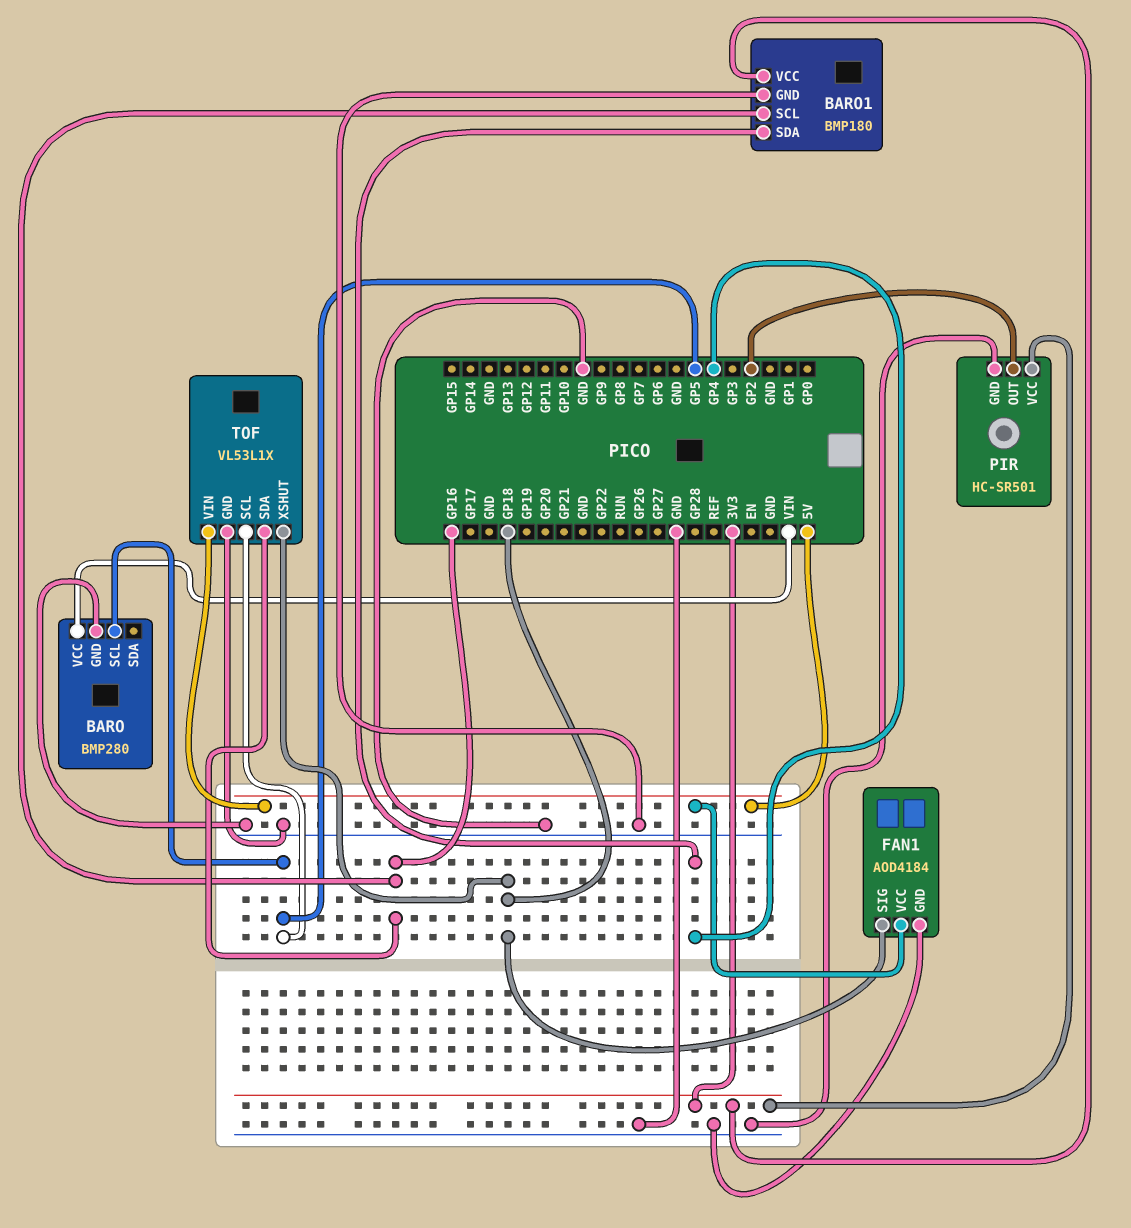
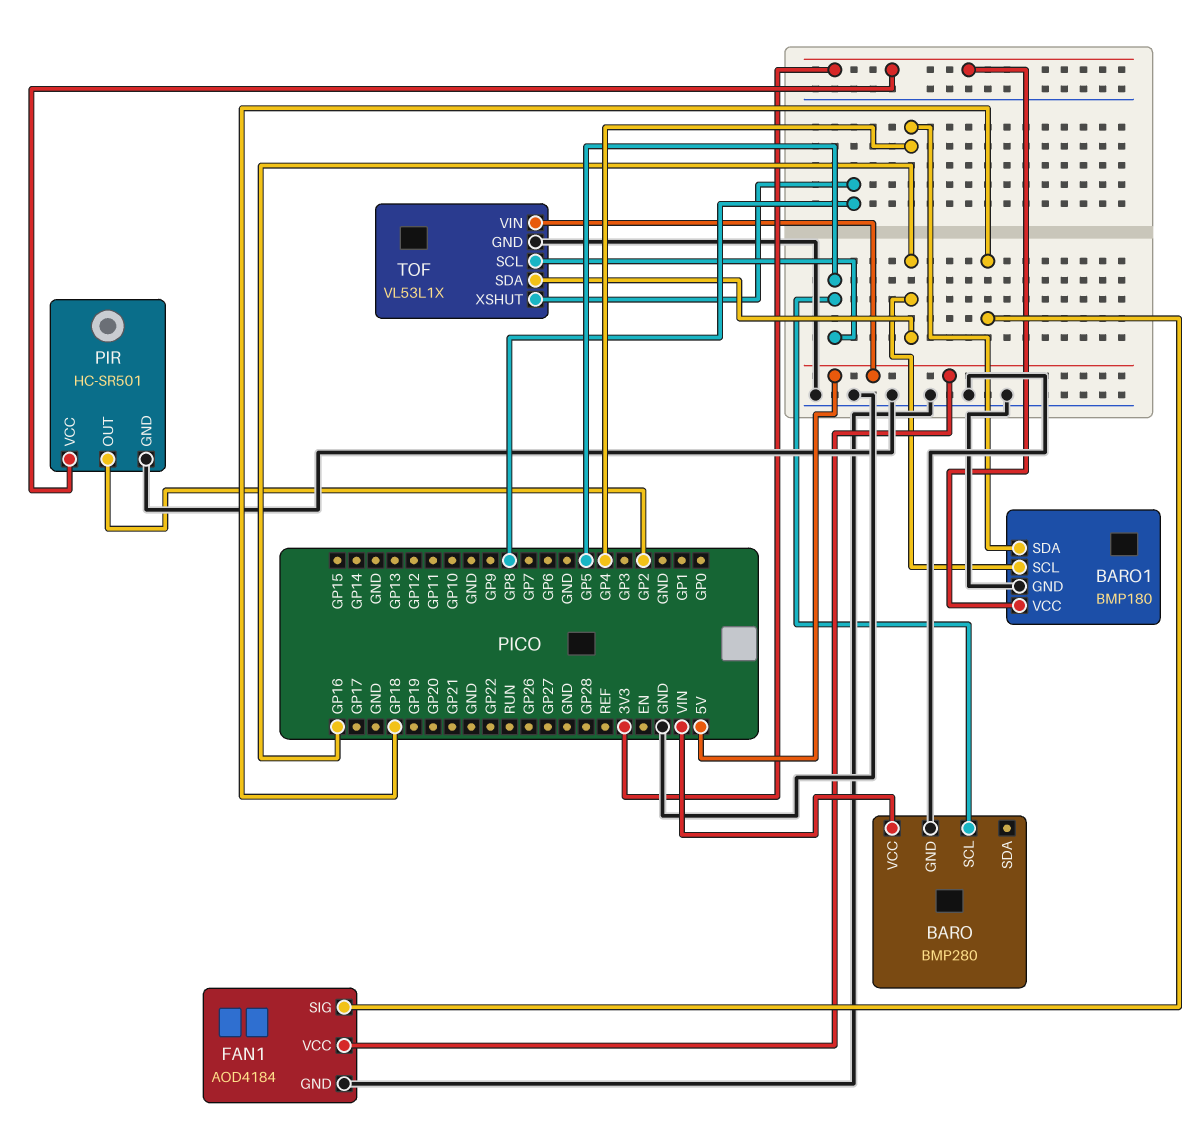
TOF pin XSHUT: GP18 -> GP8

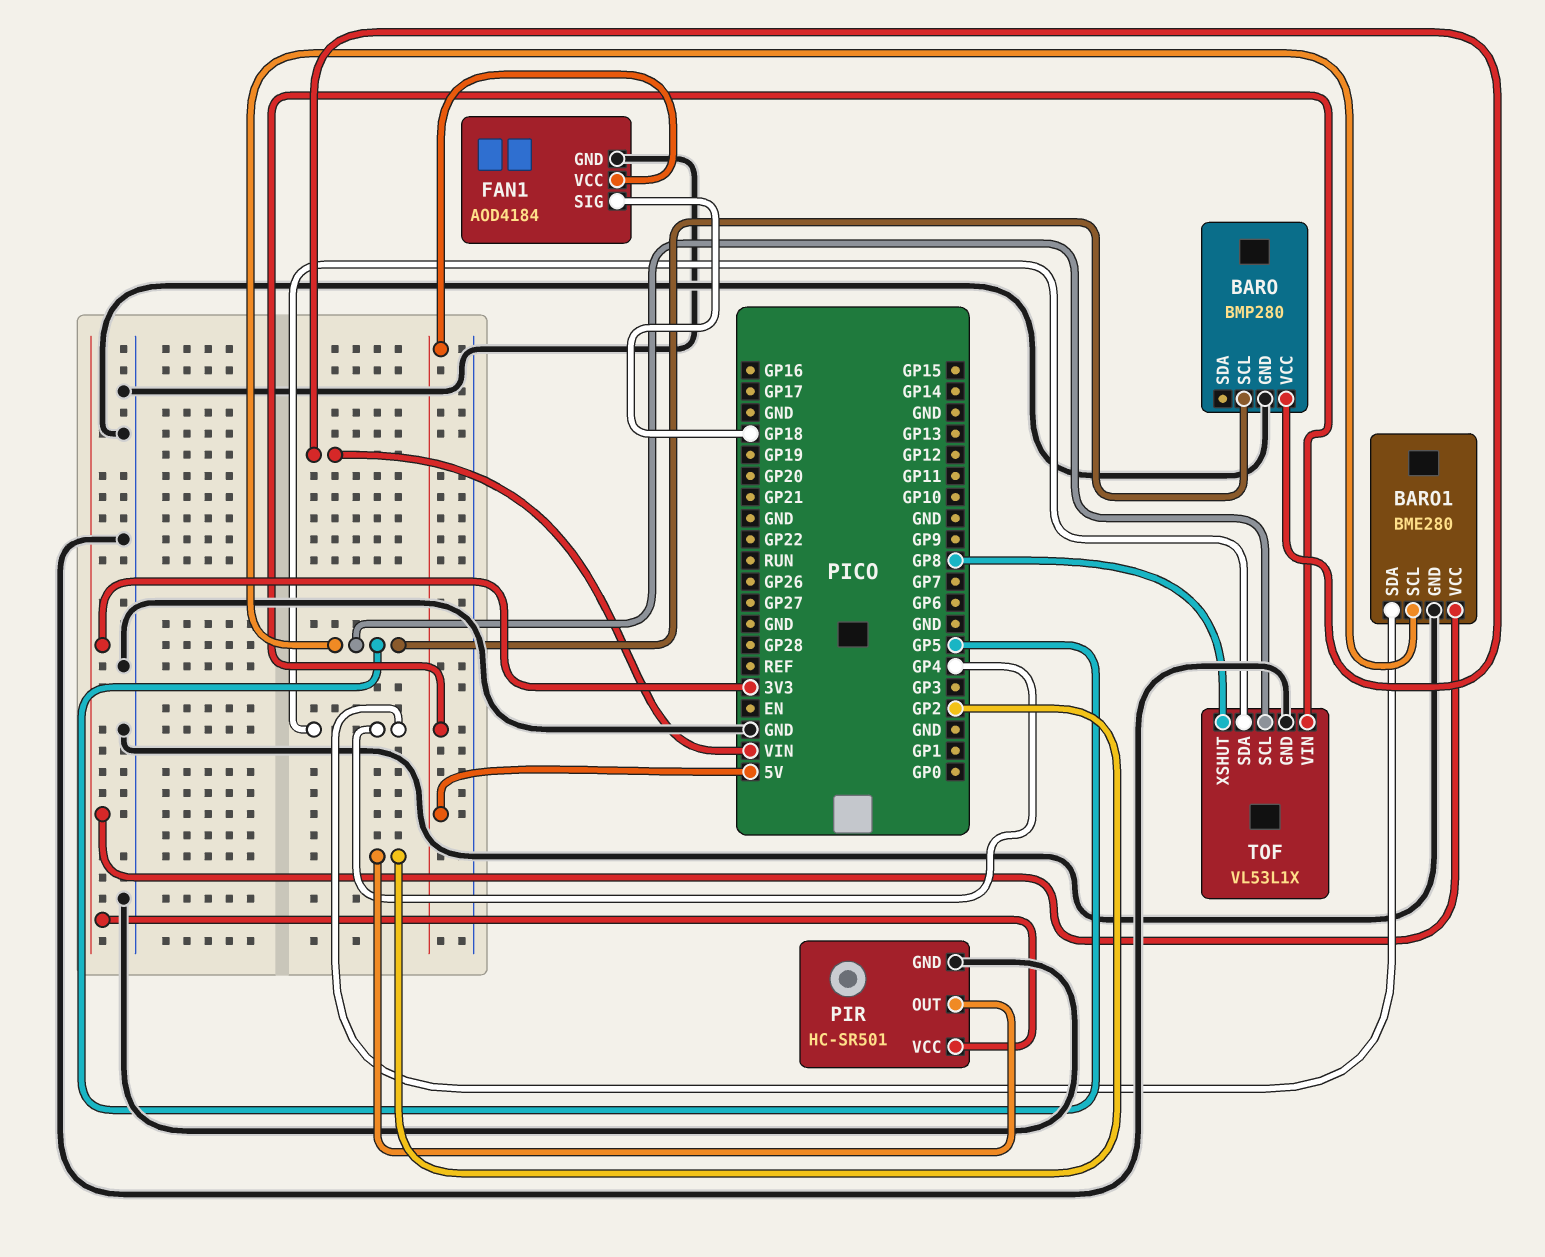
BARO1: BMP180 -> BME280
BARO1 pin SCL: GP16 -> GP5
TOF pin SDA: GP16 -> GP4

